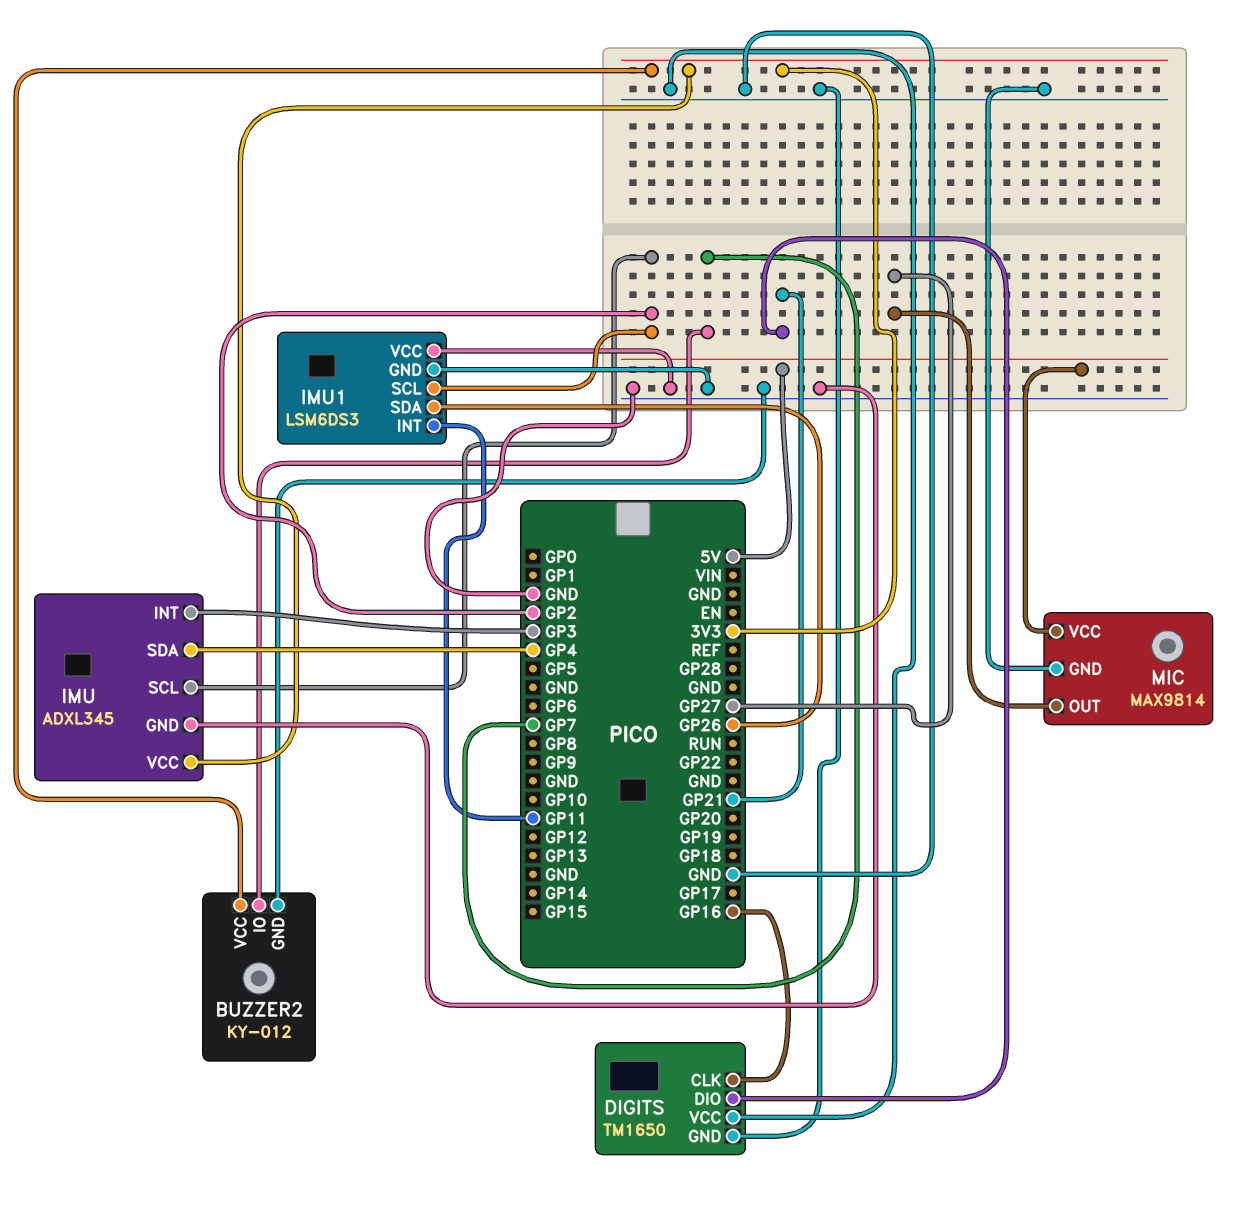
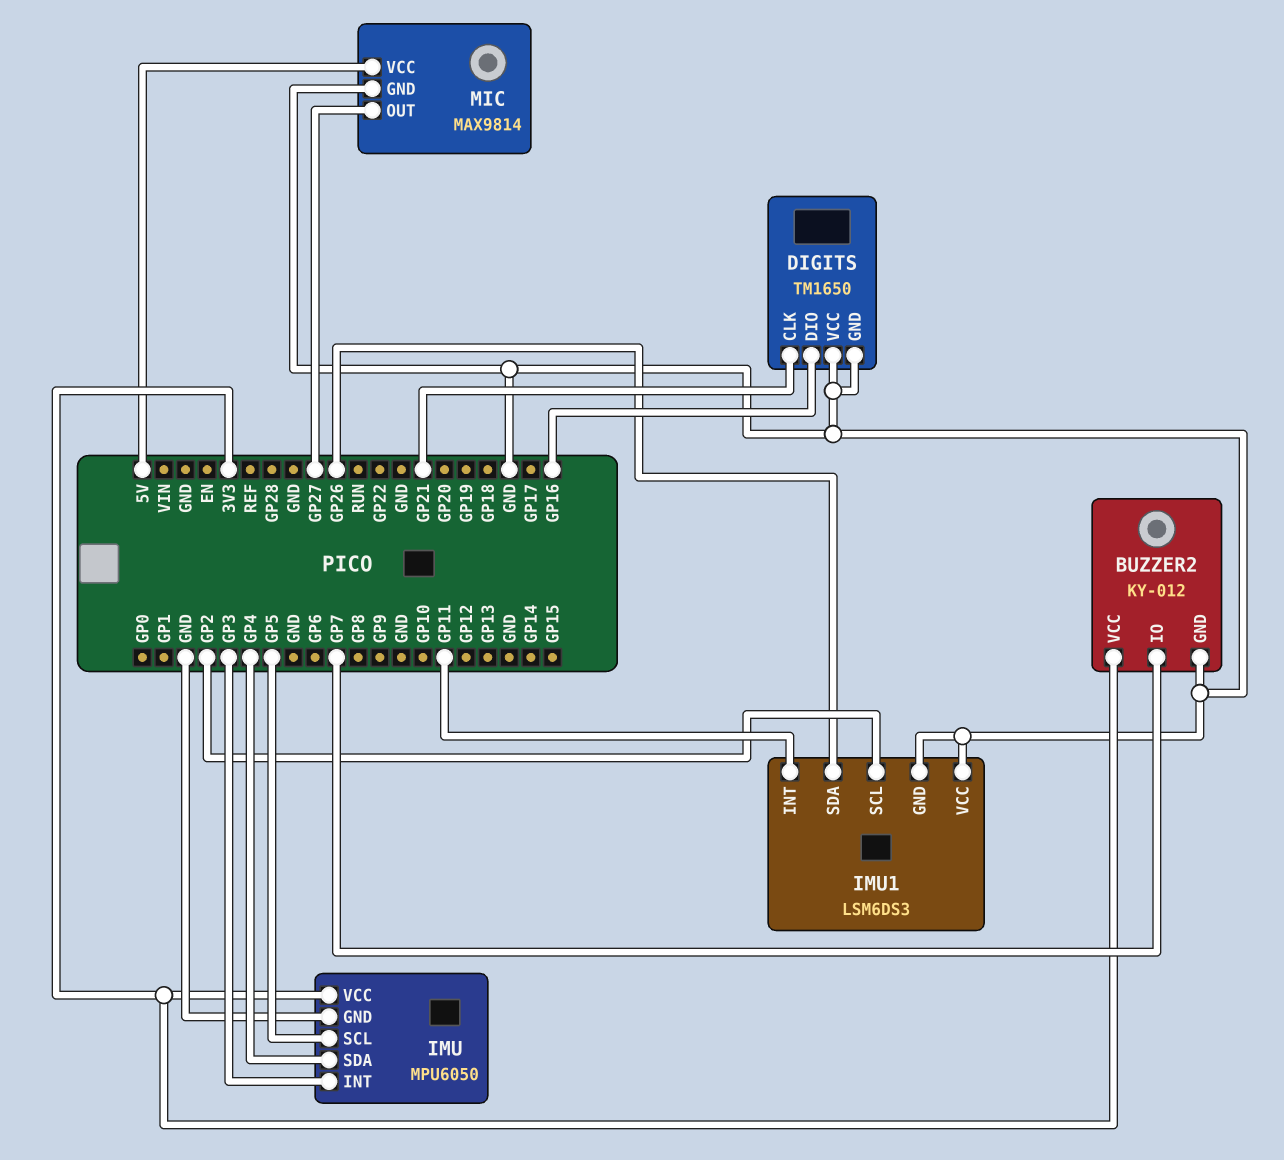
DIGITS pin CLK: GP16 -> GP21
DIGITS pin DIO: GP21 -> GP16
IMU: ADXL345 -> MPU6050
IMU pin SCL: GP2 -> GP5

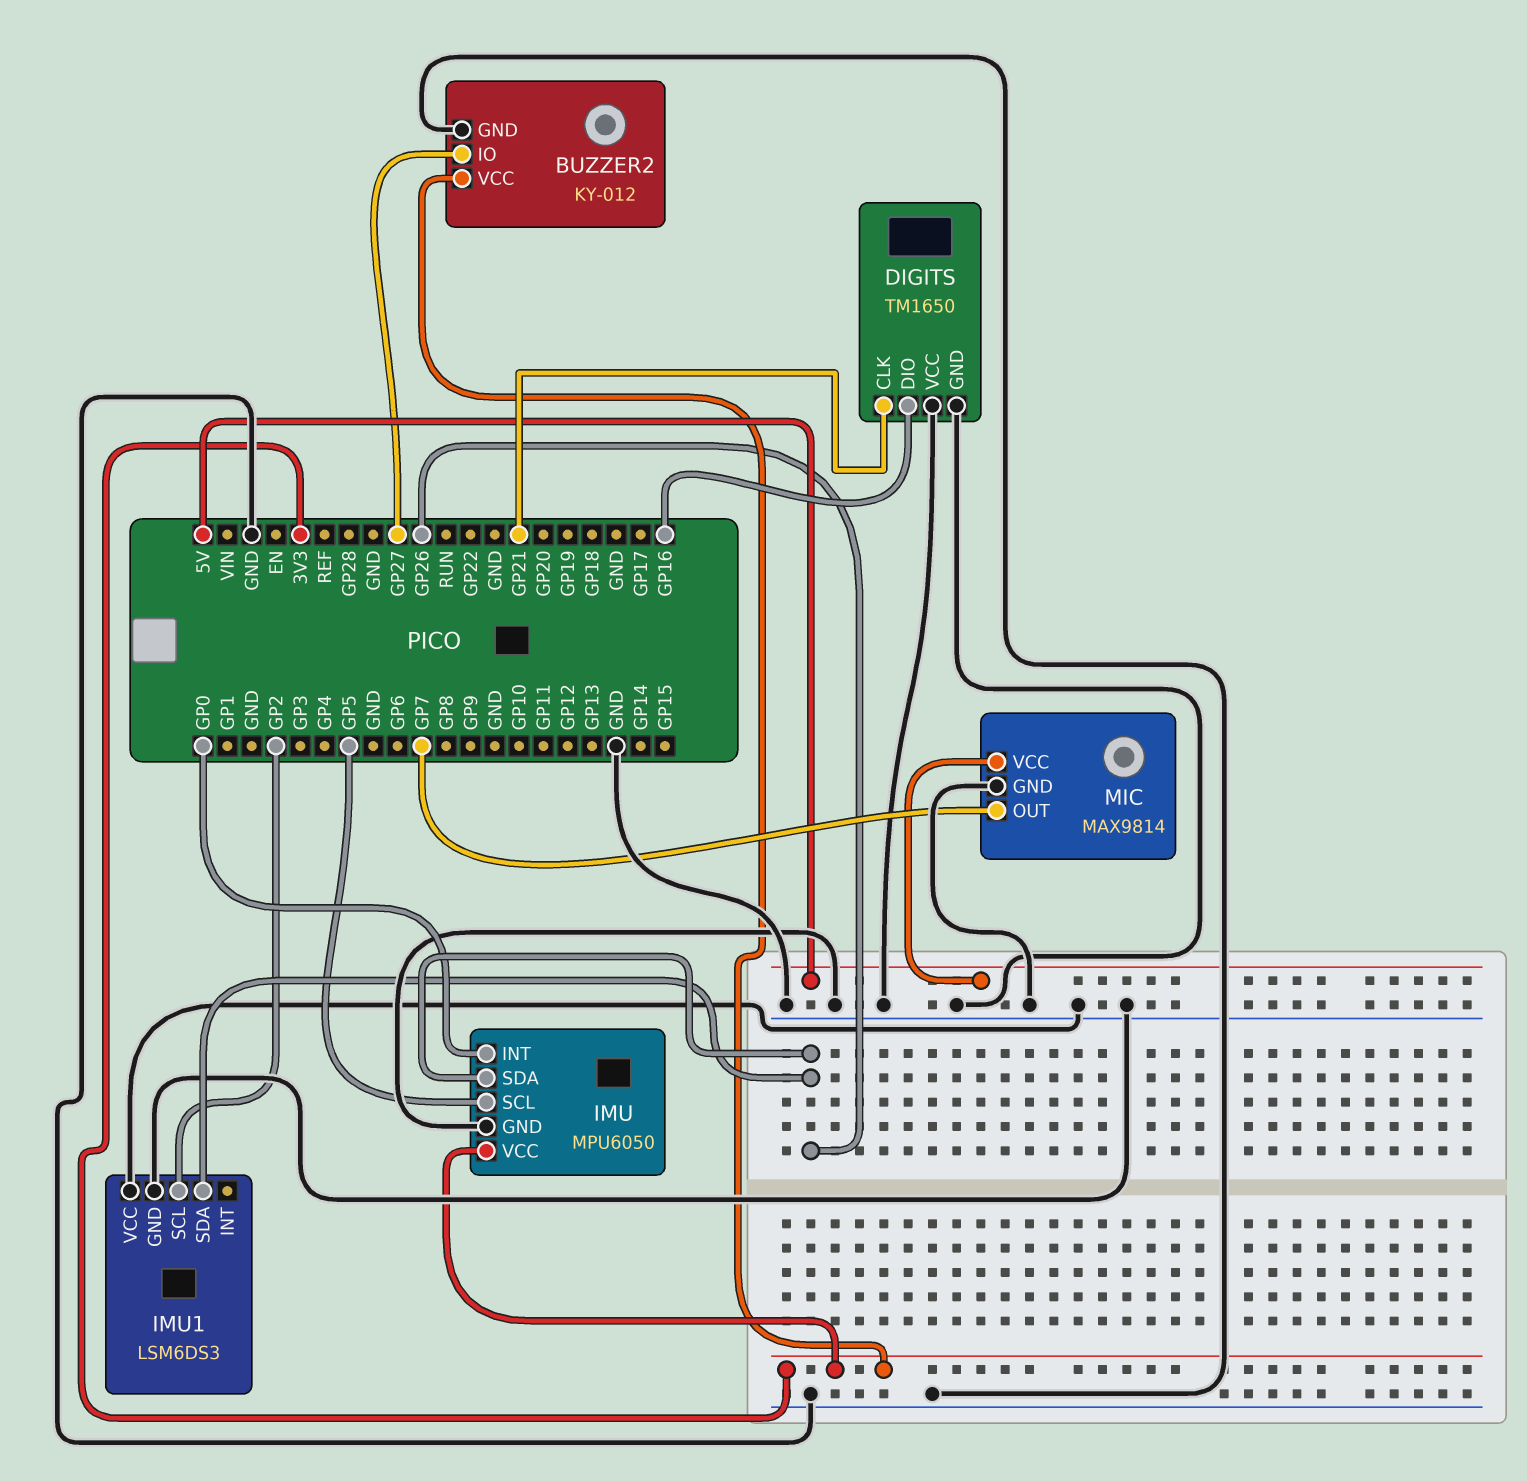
BUZZER2 pin IO: GP7 -> GP27
IMU pin INT: GP3 -> GP0
IMU pin SDA: GP4 -> GP26
IMU1 pin INT: GP11 -> none
MIC pin OUT: GP27 -> GP7

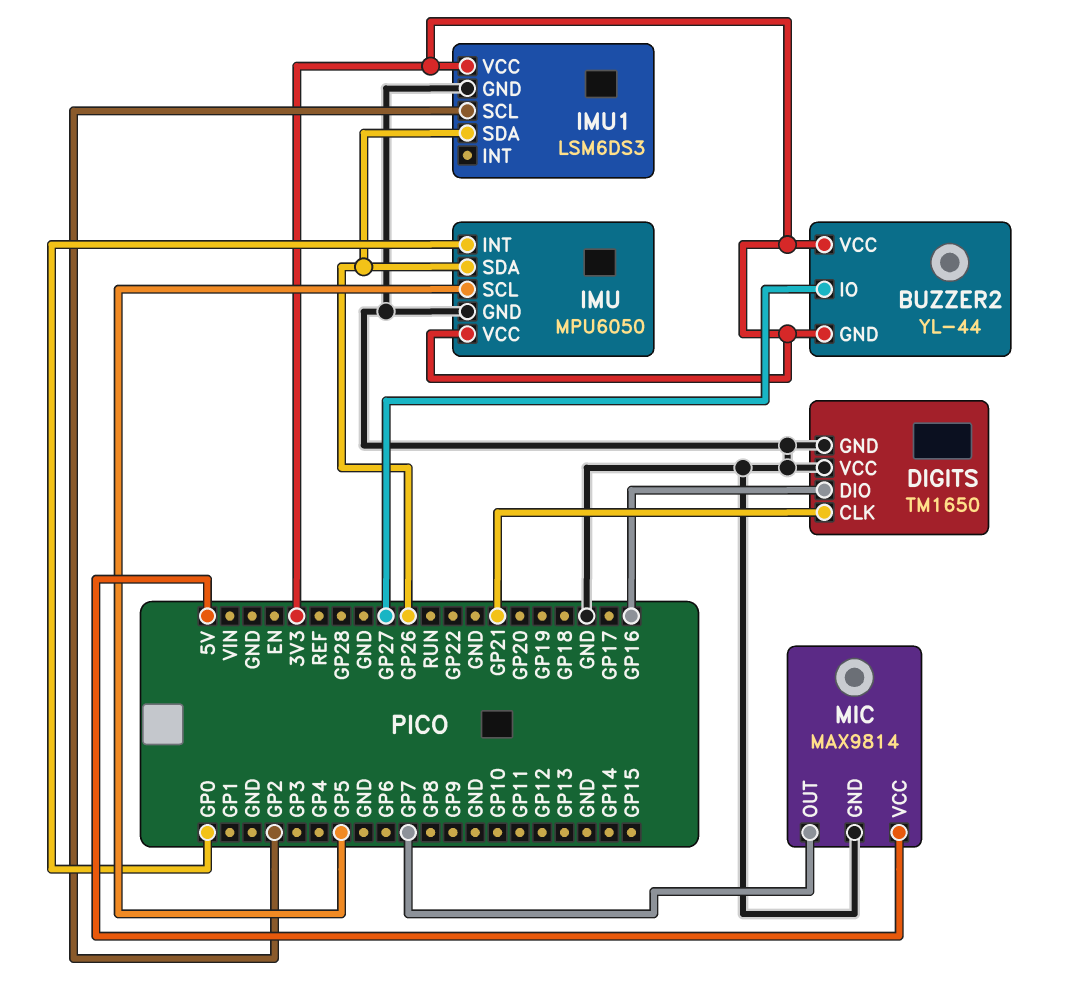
BUZZER2: KY-012 -> YL-44
BUZZER2 pin GND: GND -> 3V3
IMU1 pin VCC: GND -> 3V3

